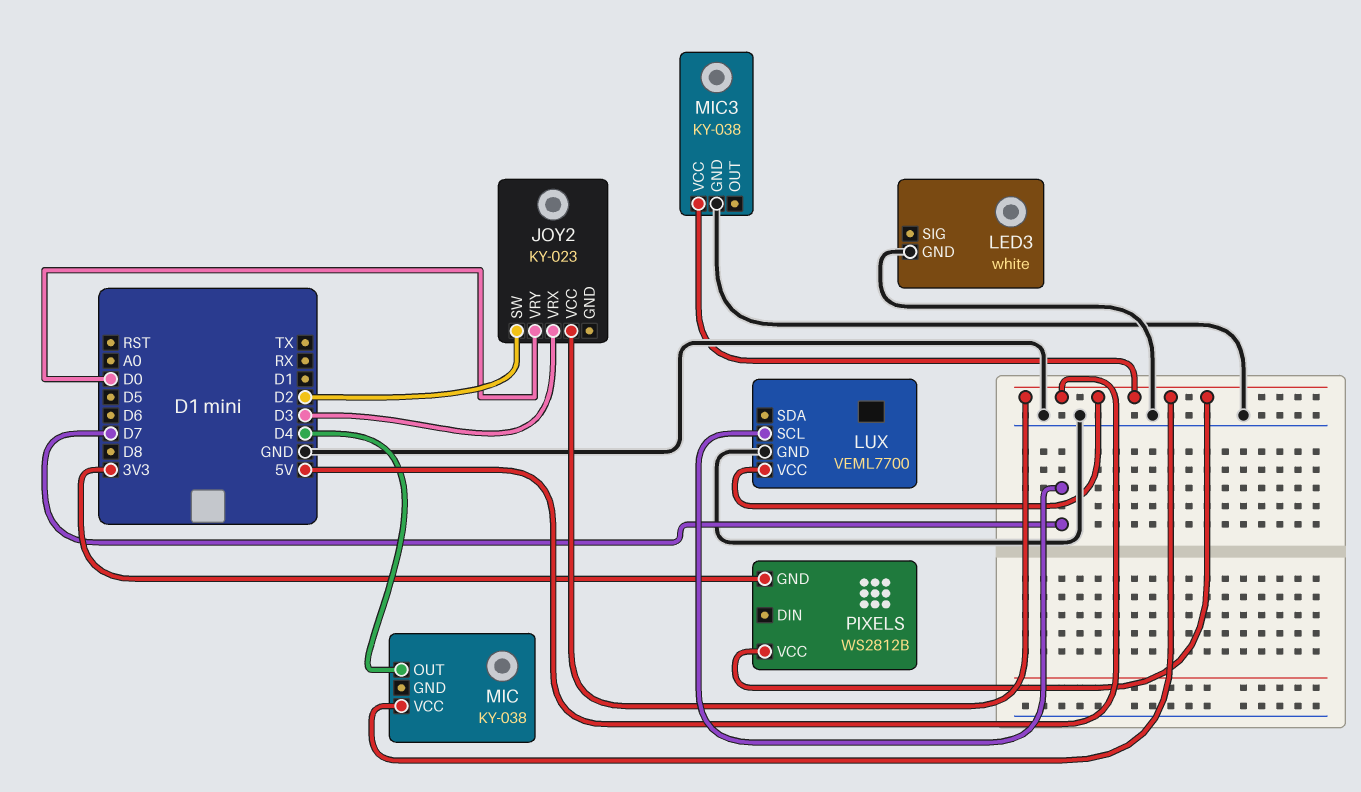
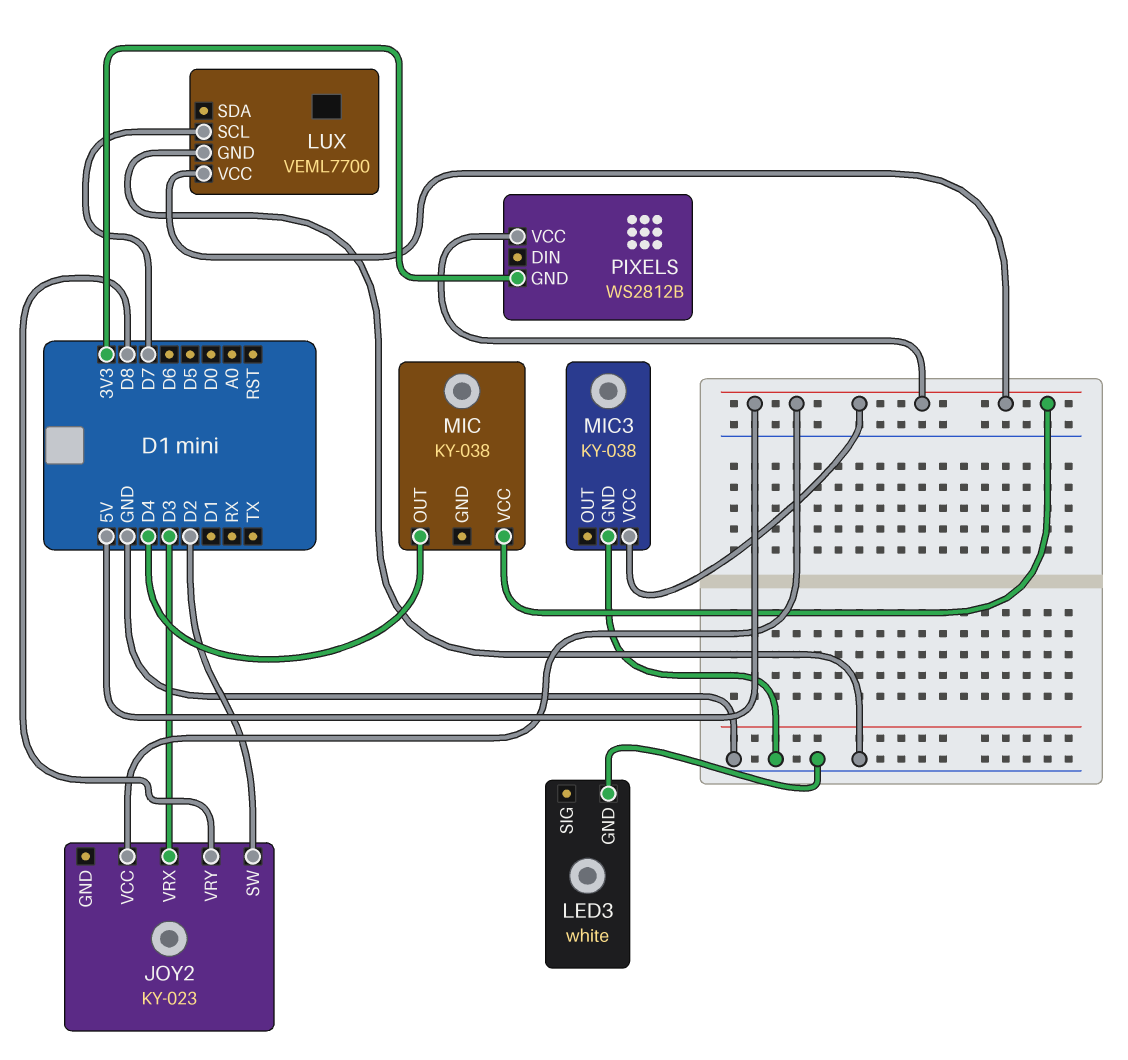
JOY2 pin VRY: D0 -> D8

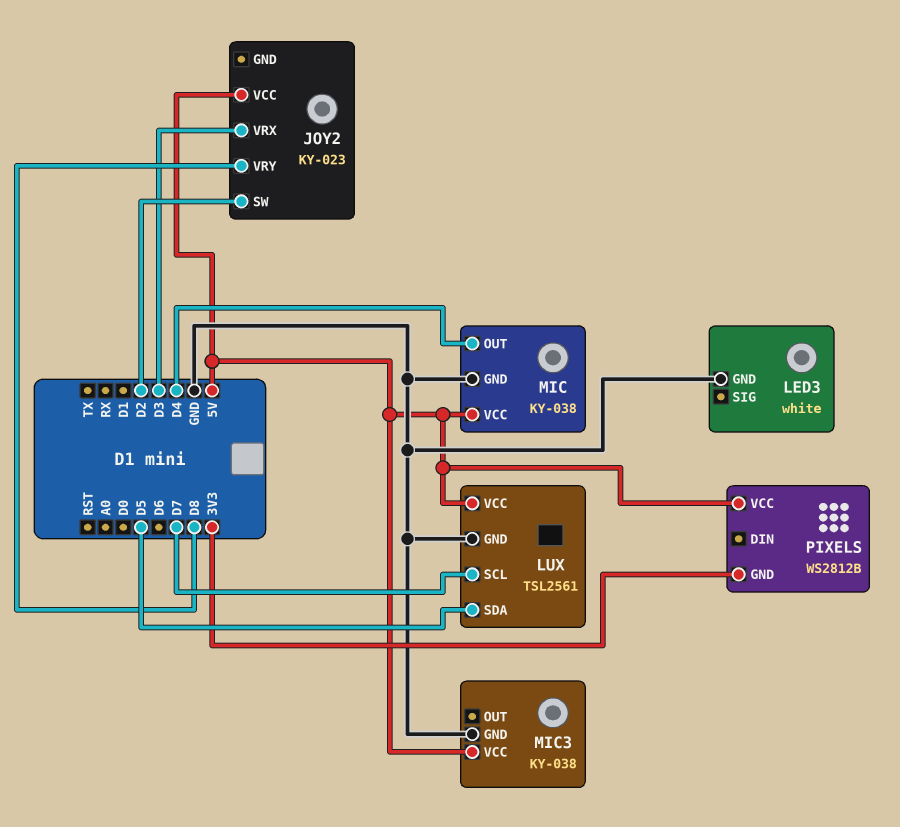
LUX: VEML7700 -> TSL2561
LUX pin SDA: none -> D5
MIC pin GND: none -> GND

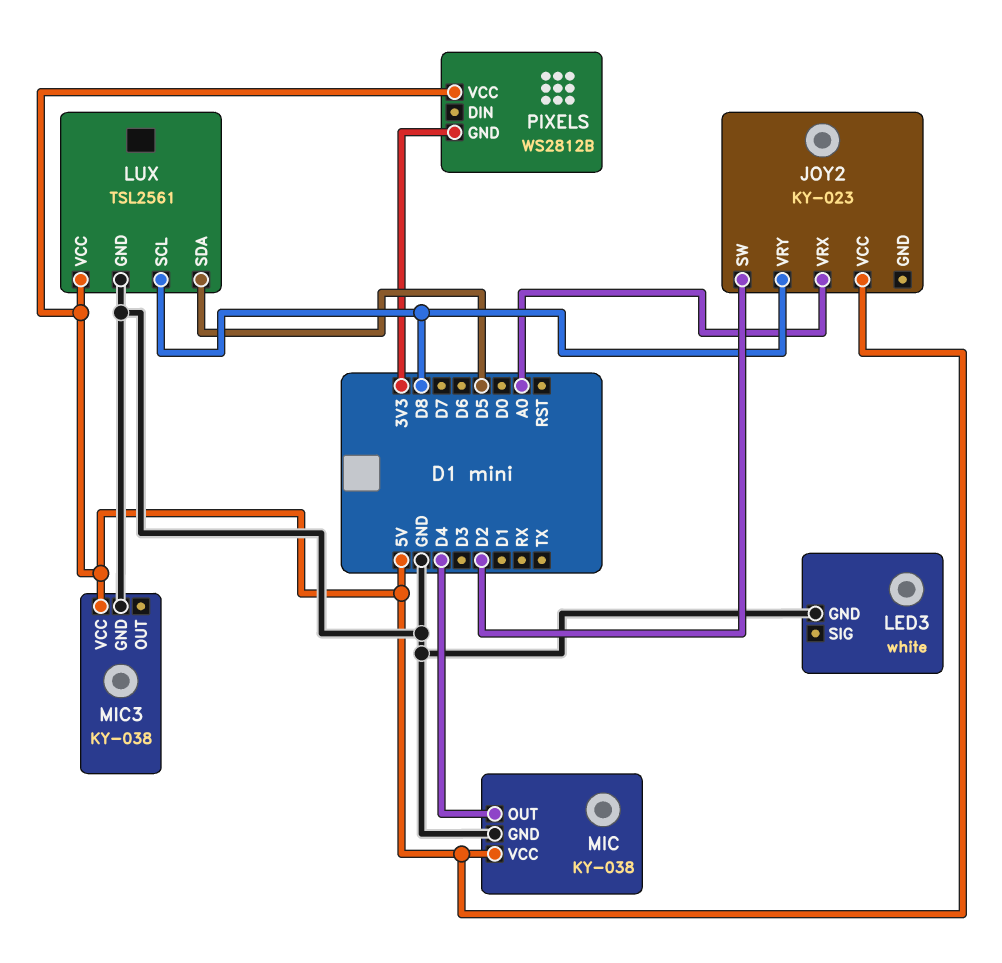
JOY2 pin VRX: D3 -> A0
LUX pin SCL: D7 -> D8

